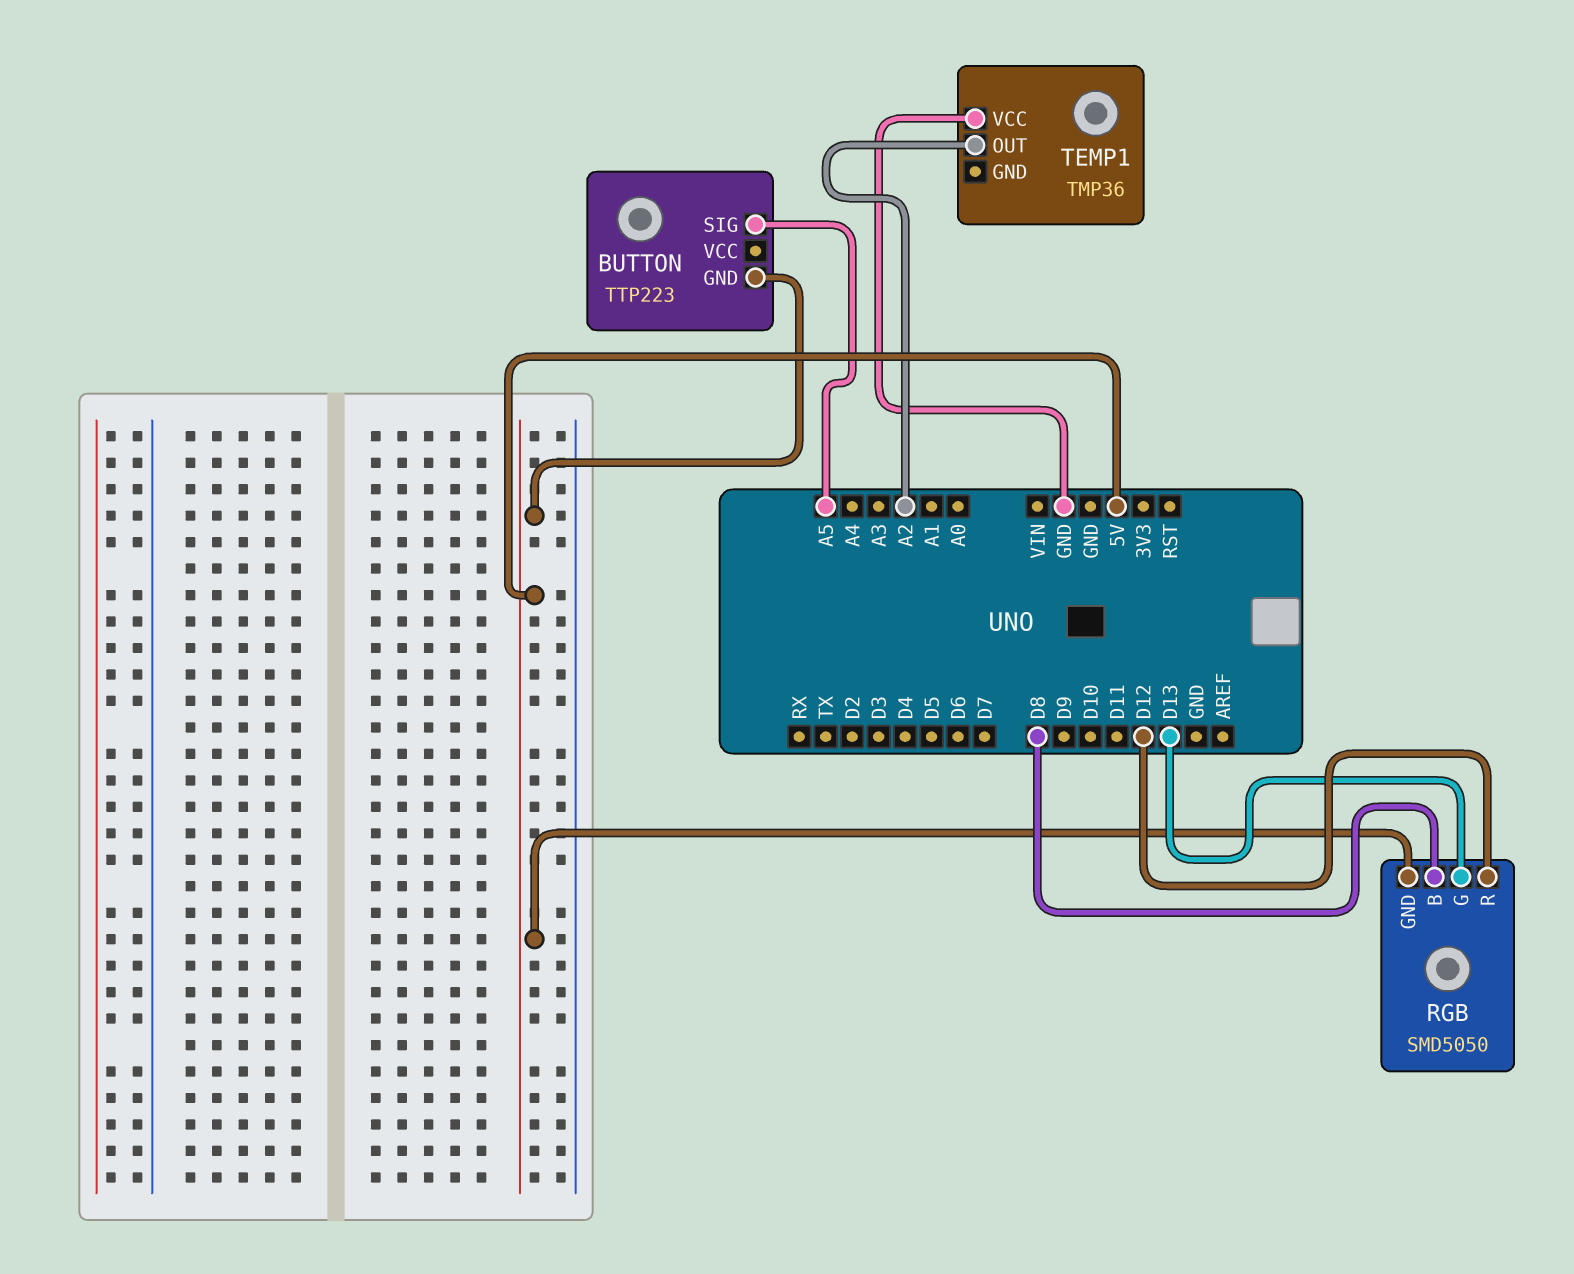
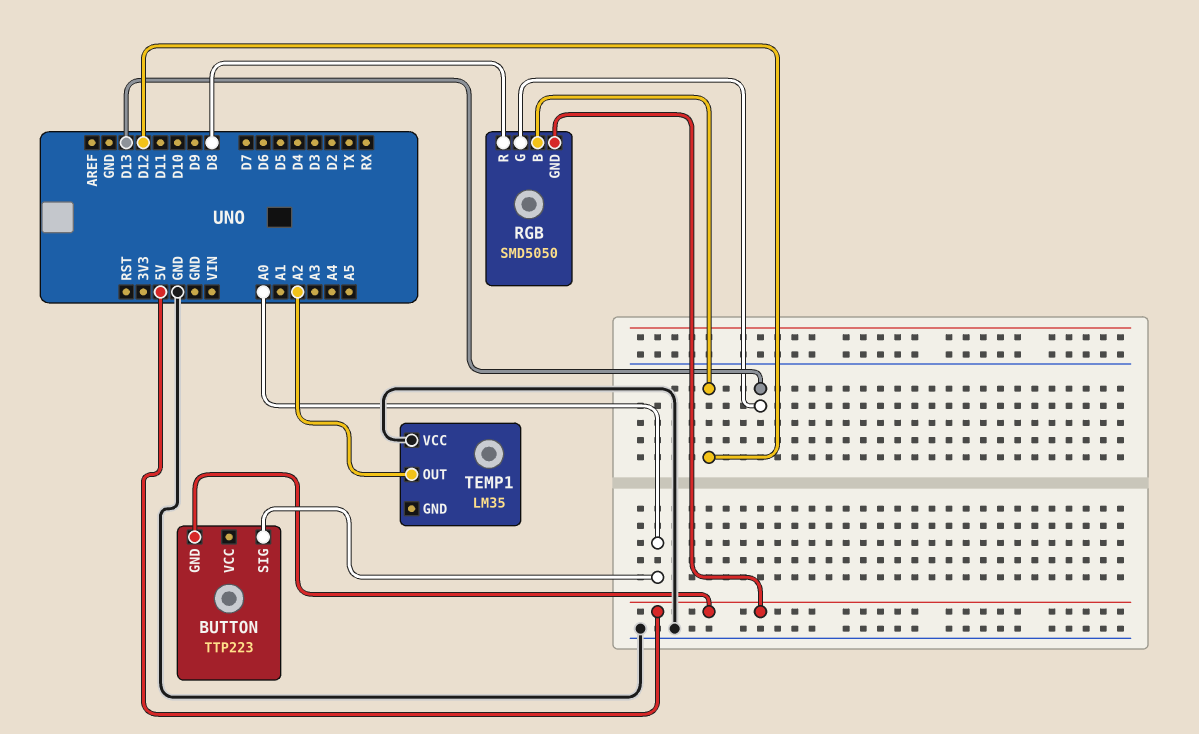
BUTTON pin SIG: A5 -> A0
RGB pin B: D8 -> D12
RGB pin R: D12 -> D8
TEMP1: TMP36 -> LM35

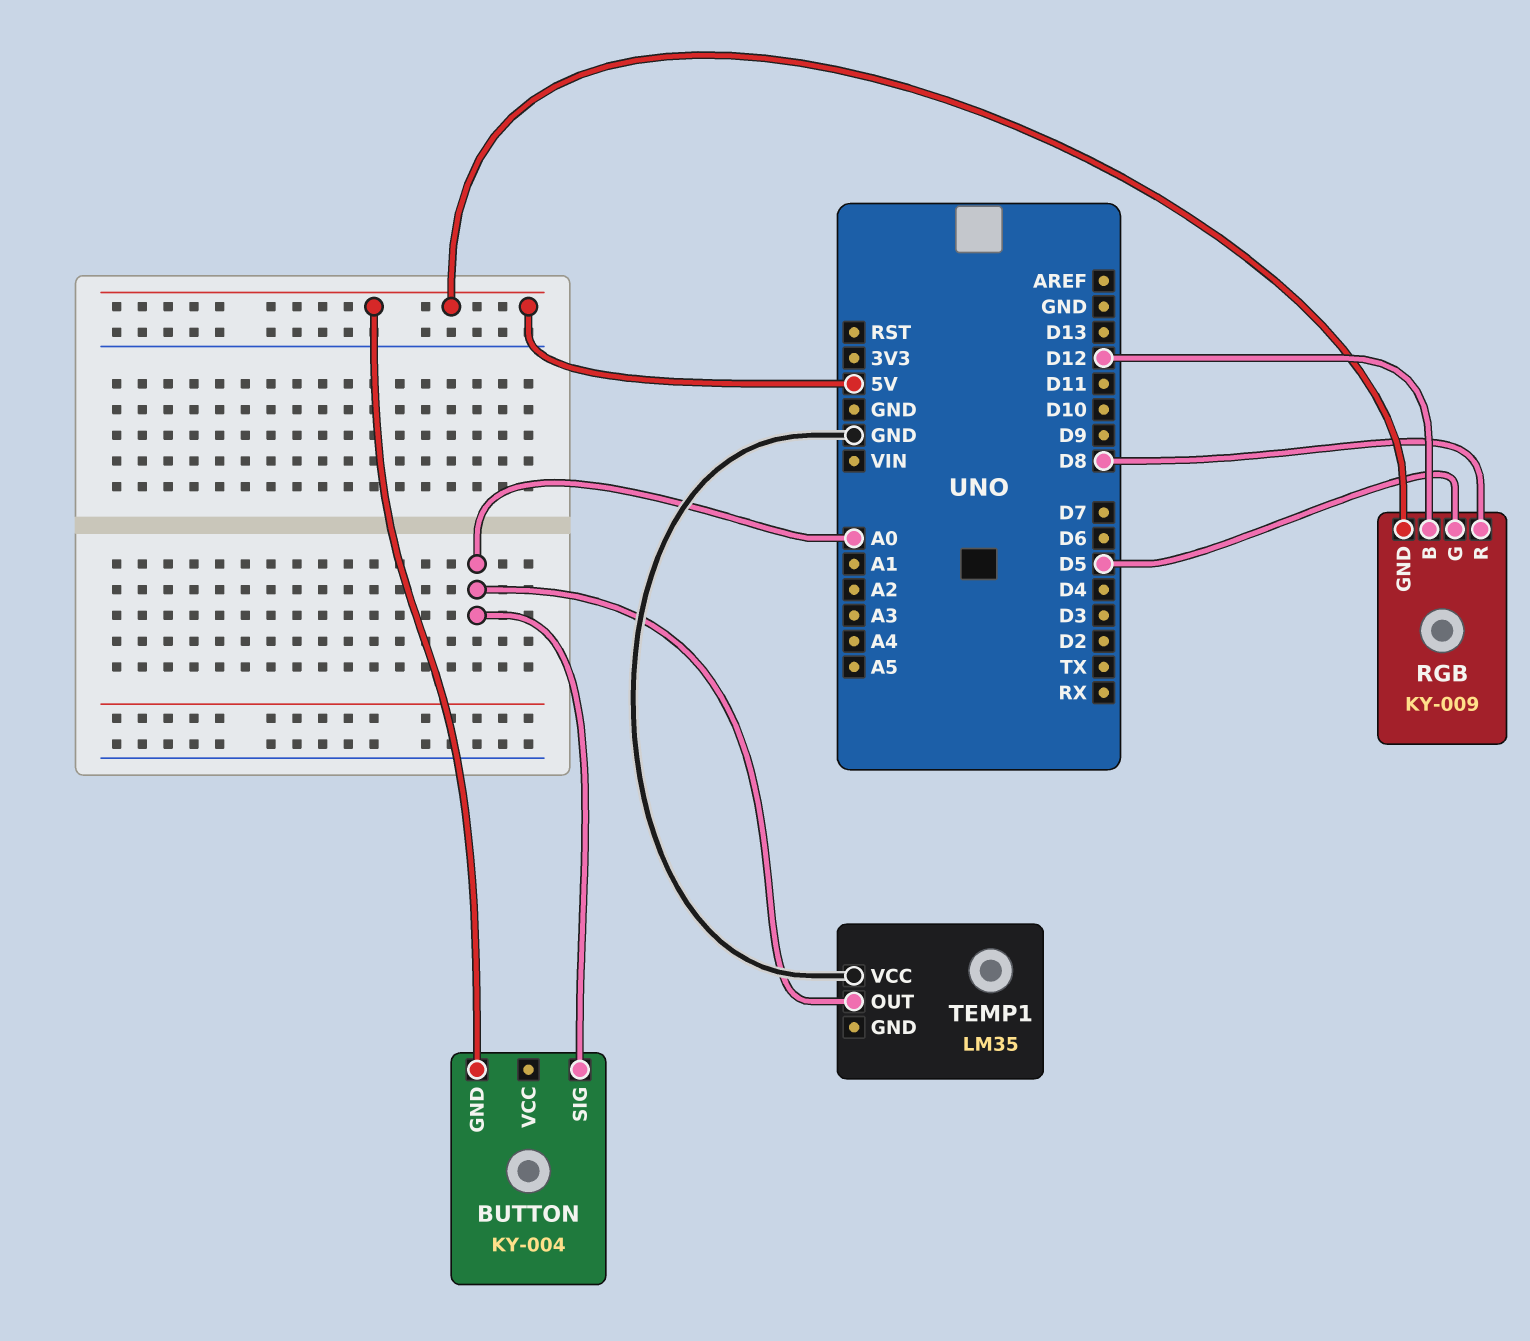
BUTTON: TTP223 -> KY-004
RGB: SMD5050 -> KY-009
RGB pin G: D13 -> D5
TEMP1 pin OUT: A2 -> A0

